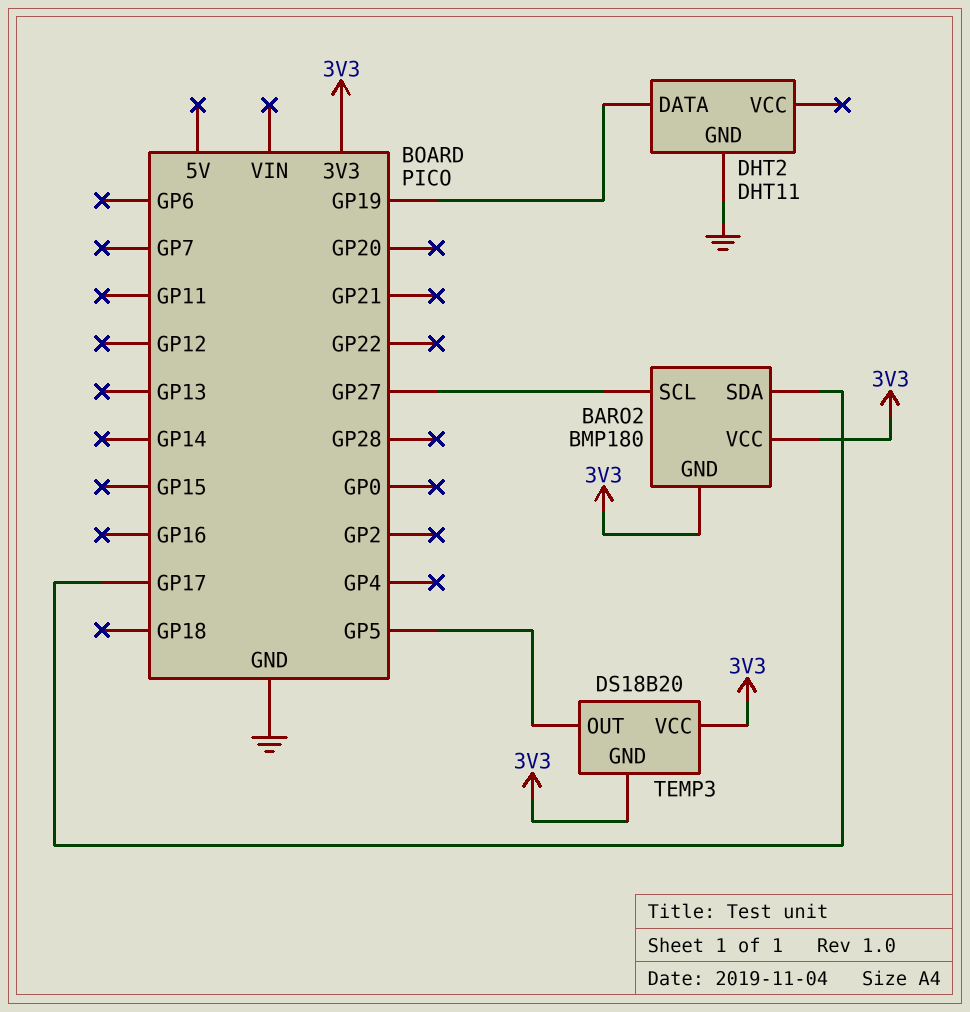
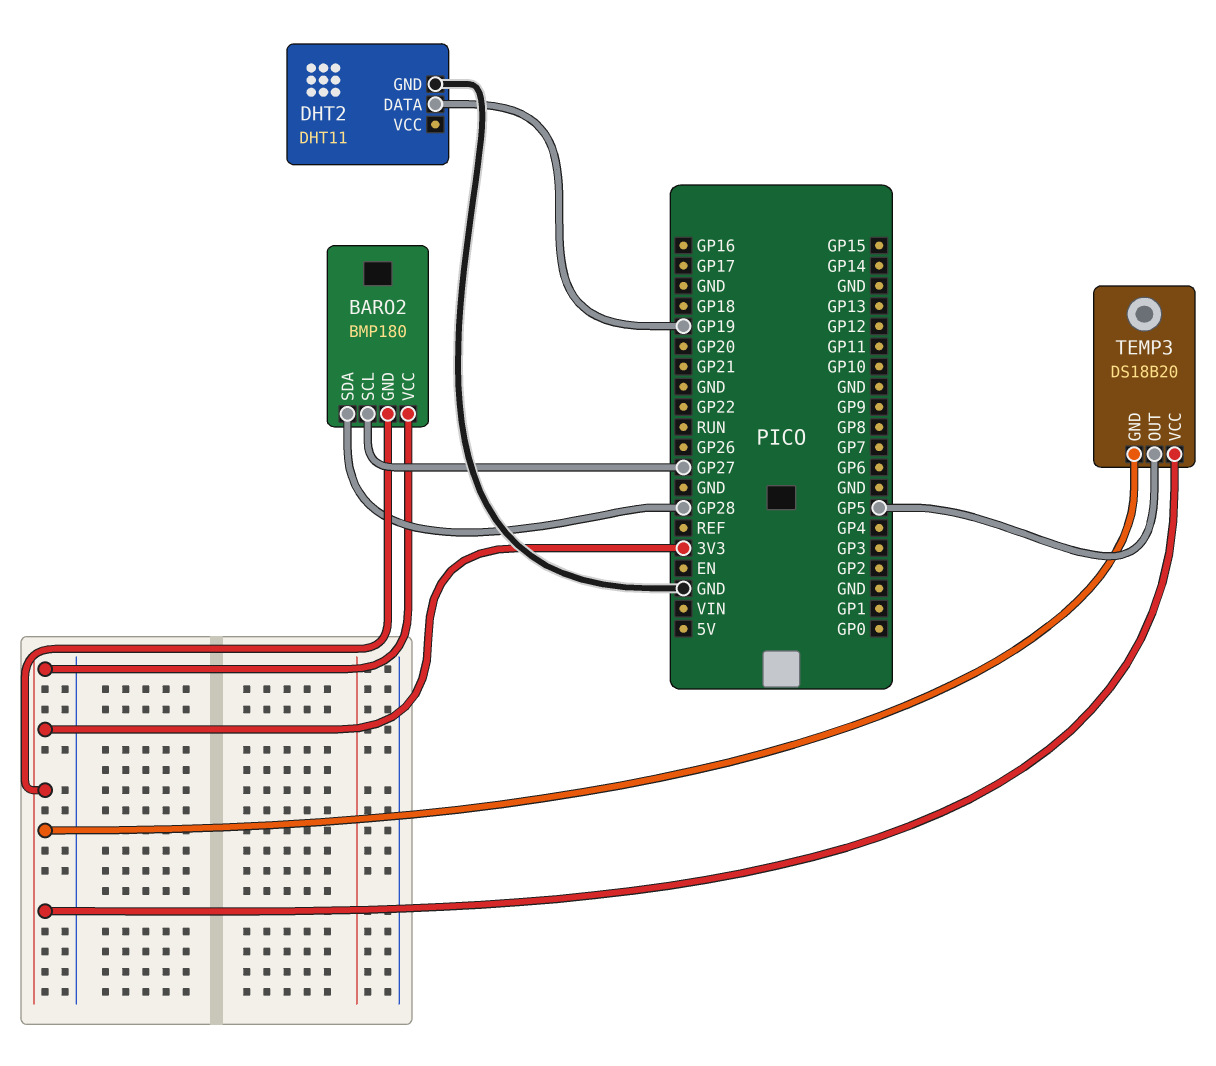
BARO2 pin SDA: GP17 -> GP28

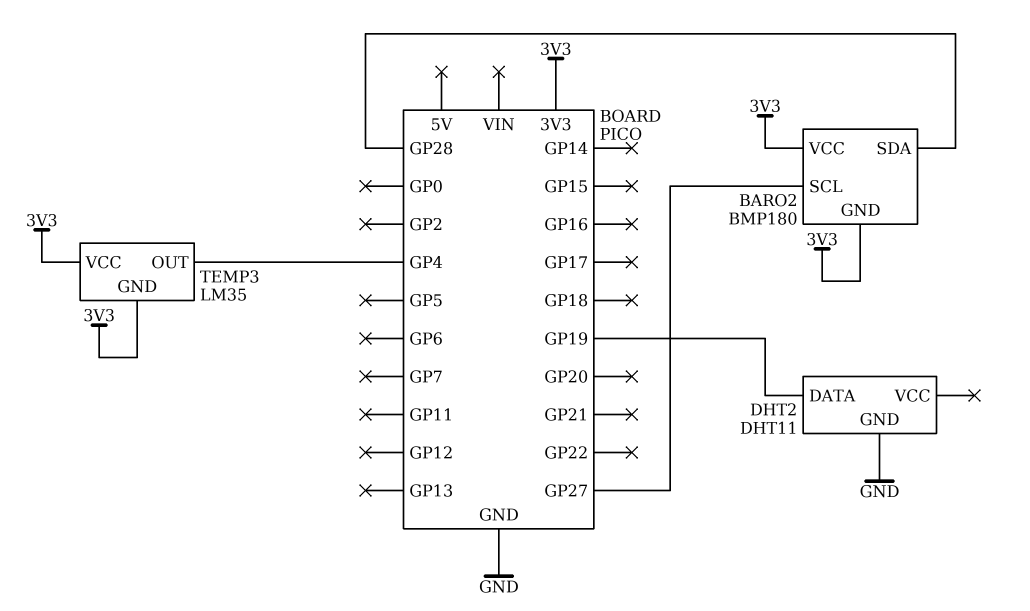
TEMP3: DS18B20 -> LM35
TEMP3 pin OUT: GP5 -> GP4

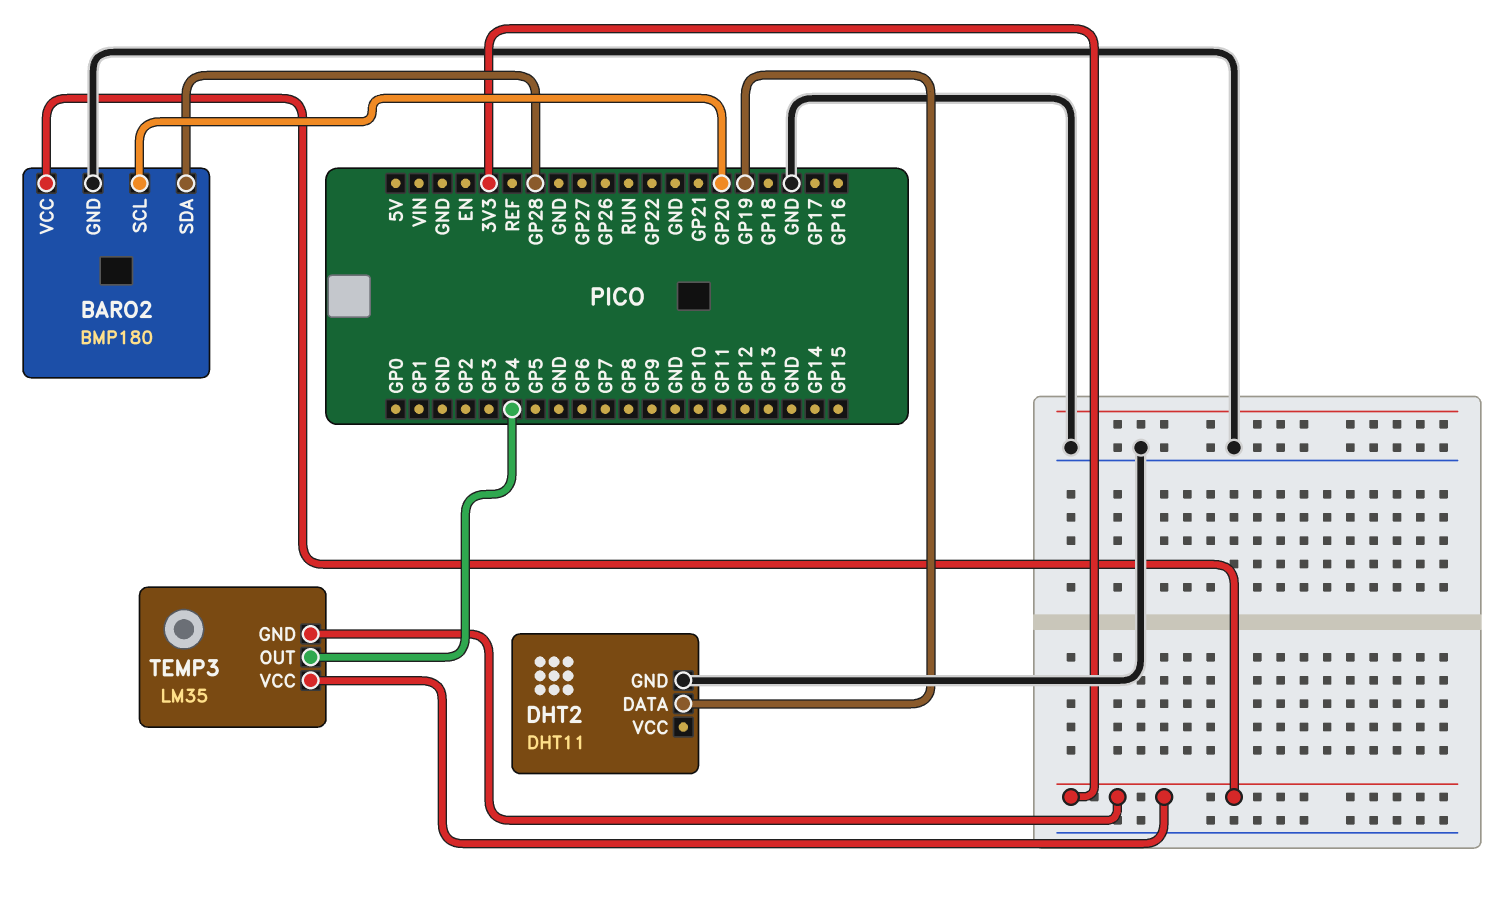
BARO2 pin GND: 3V3 -> GND
BARO2 pin SCL: GP27 -> GP20

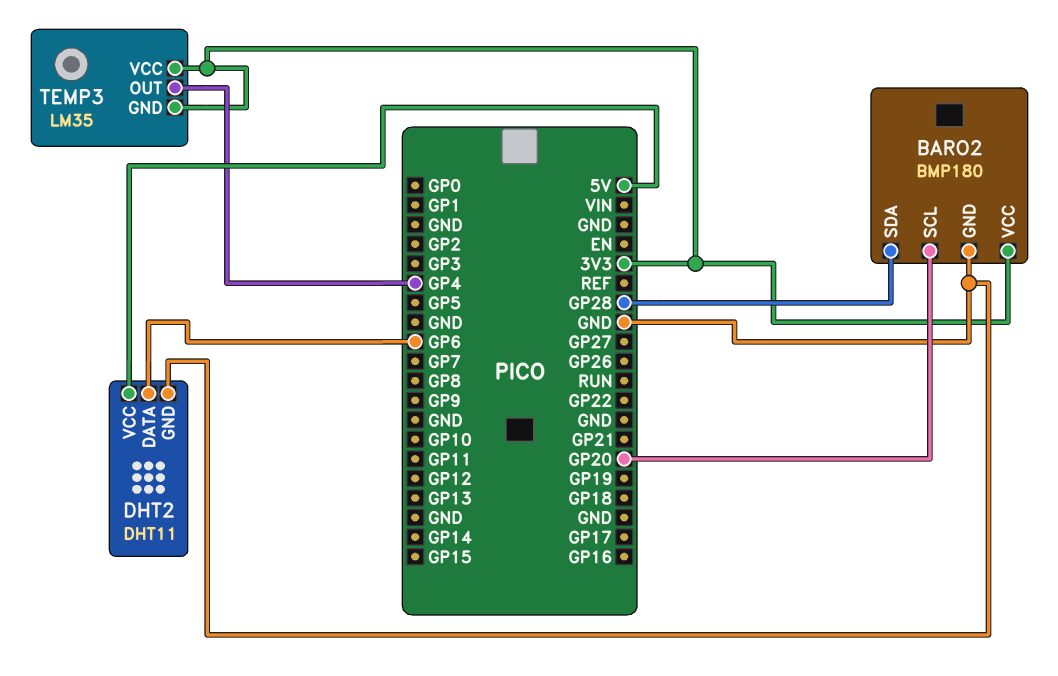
DHT2 pin DATA: GP19 -> GP6
DHT2 pin VCC: none -> 5V

